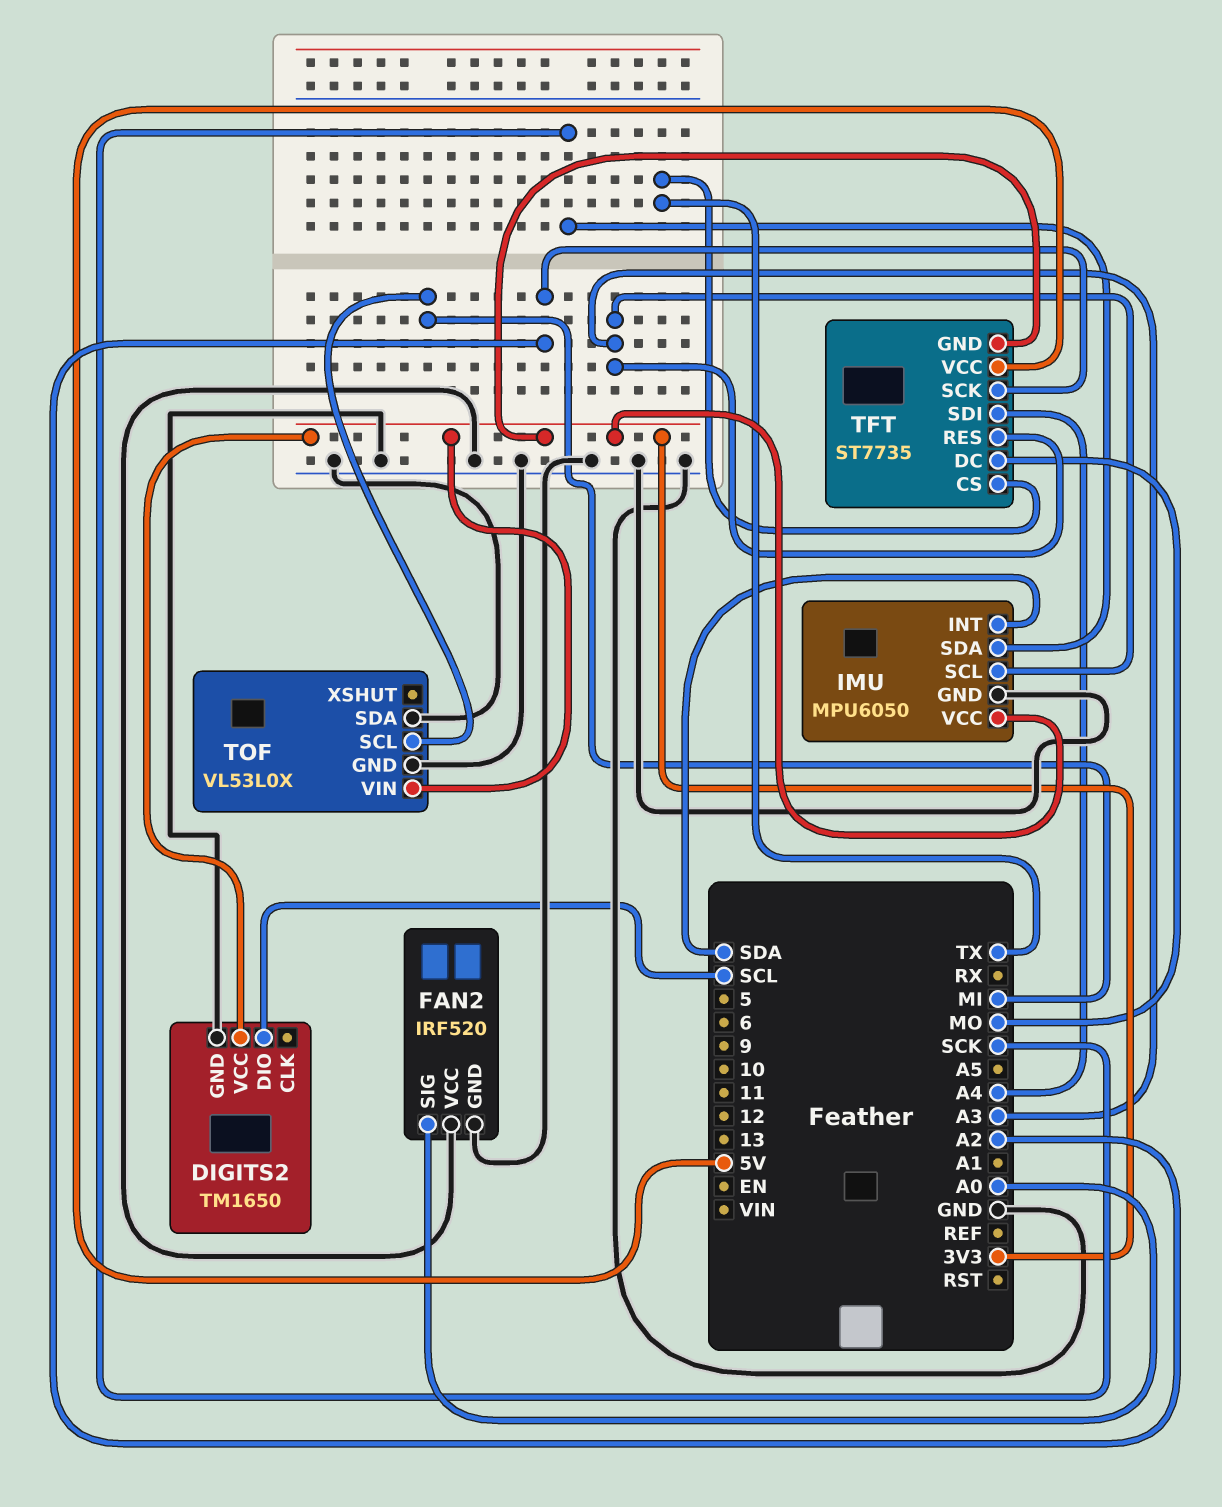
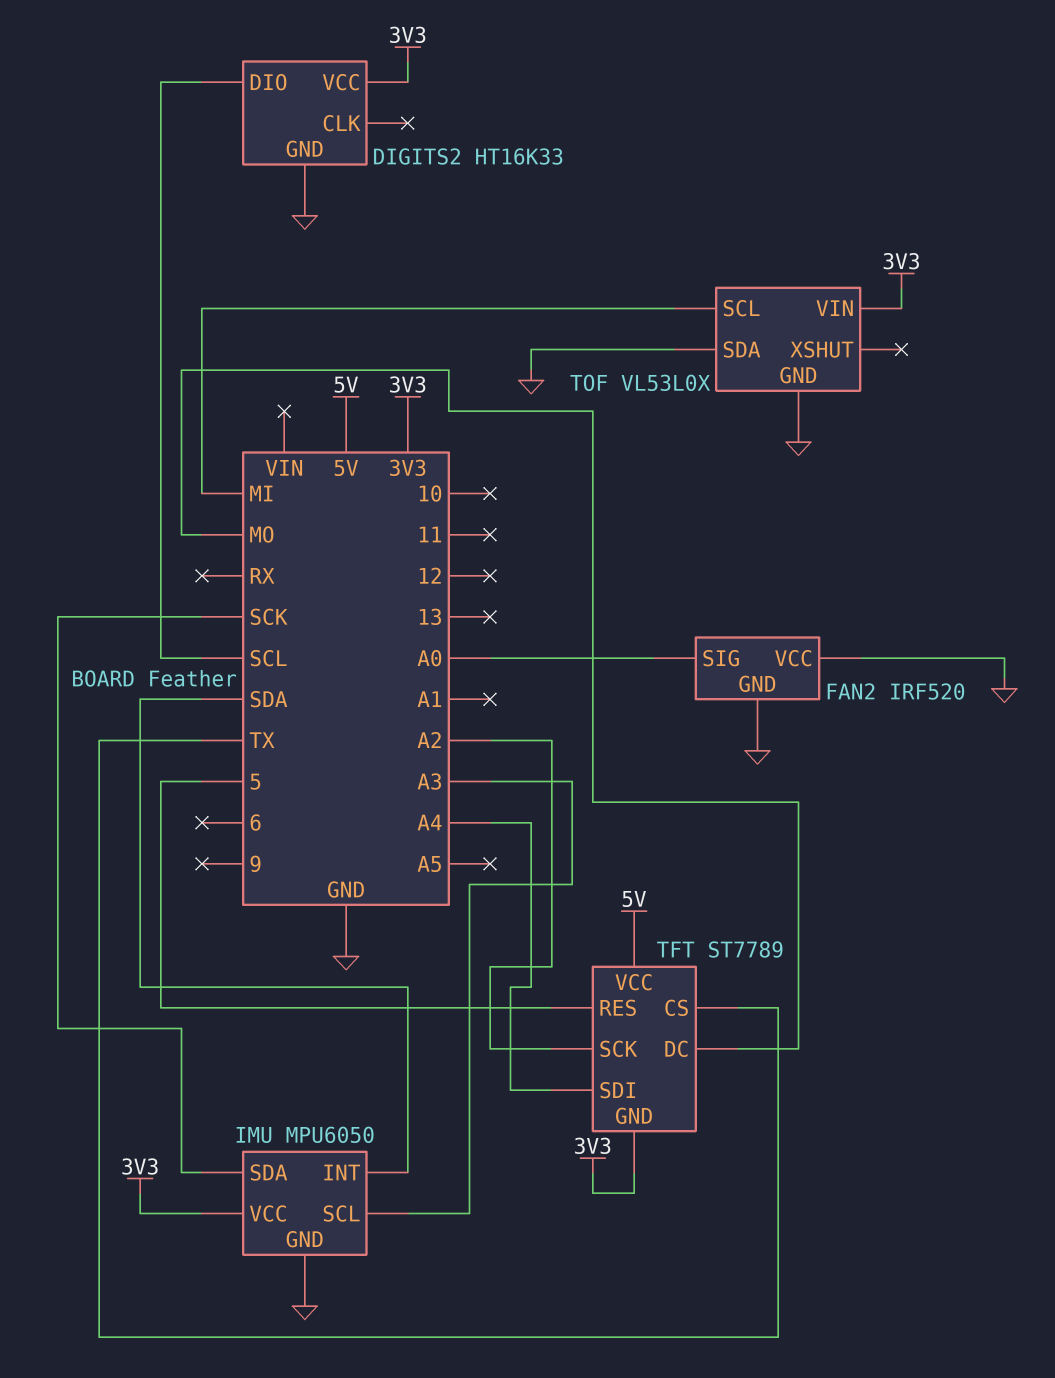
DIGITS2: TM1650 -> HT16K33
TFT: ST7735 -> ST7789
TFT pin RES: A3 -> 5

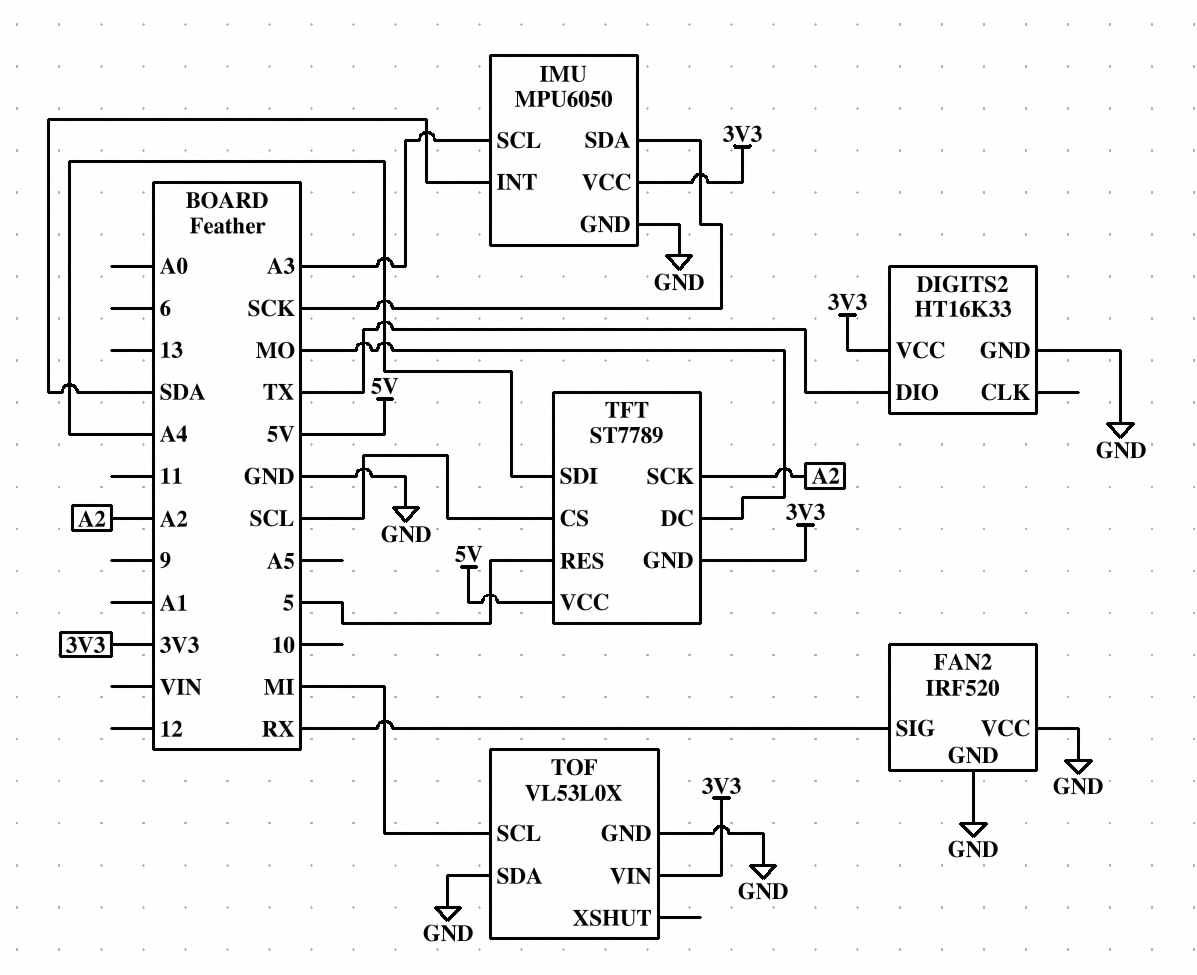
DIGITS2 pin DIO: SCL -> TX
FAN2 pin SIG: A0 -> RX
TFT pin CS: TX -> SCL

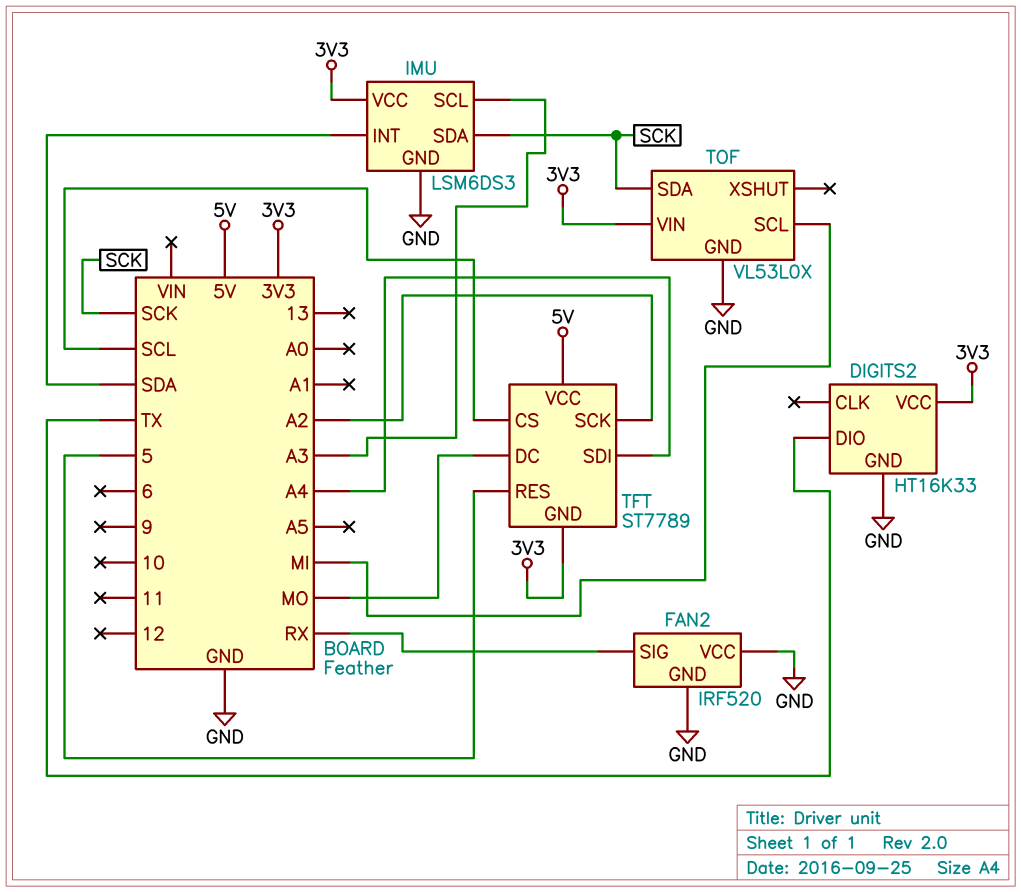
IMU: MPU6050 -> LSM6DS3
TOF pin SDA: GND -> SCK

